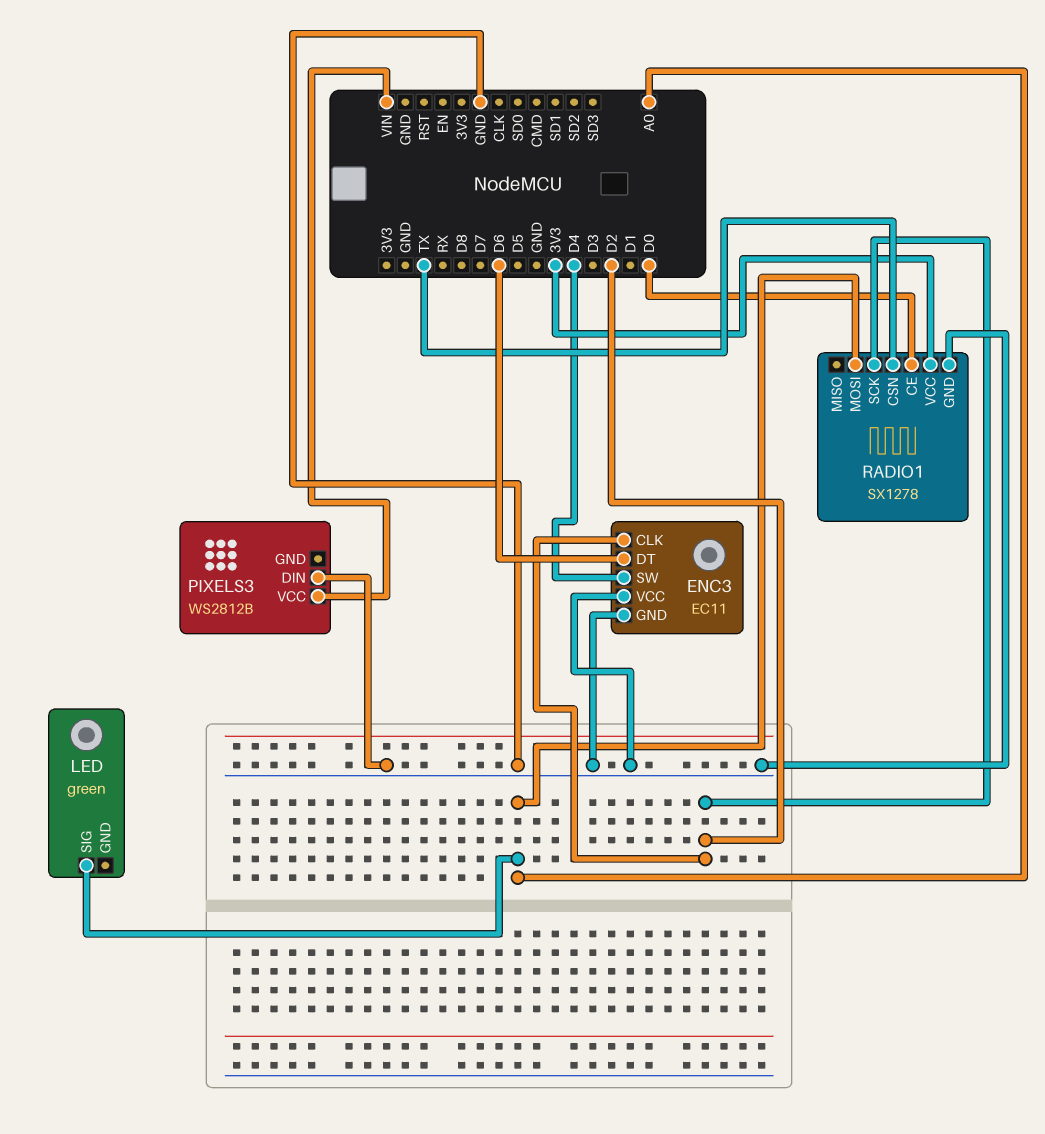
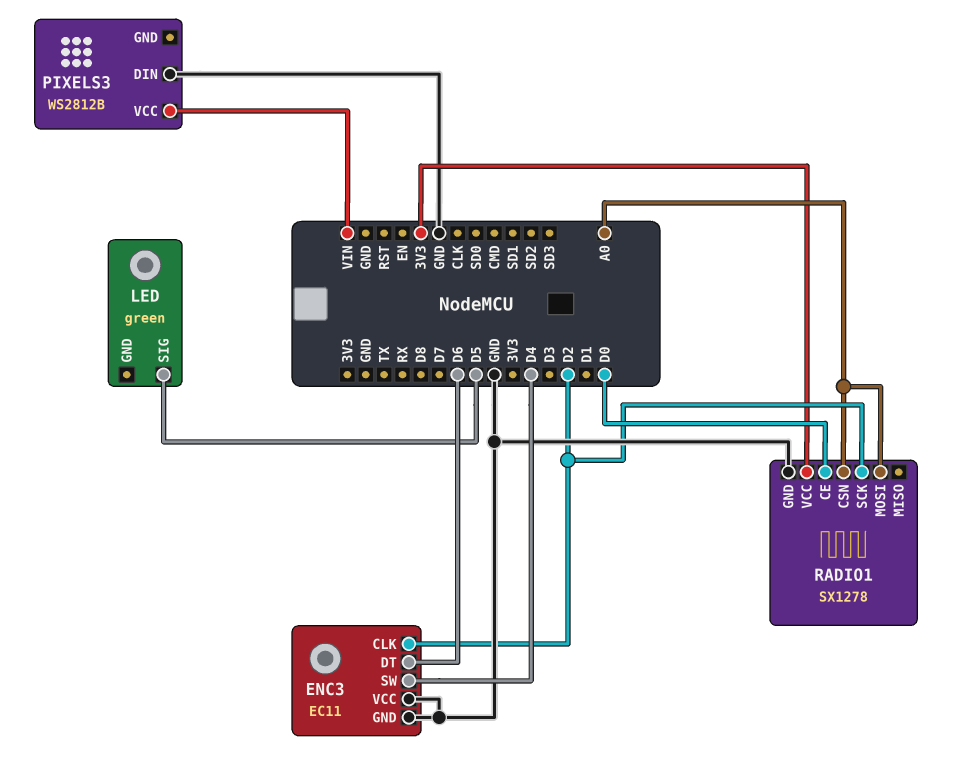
LED pin SIG: A0 -> D5
RADIO1 pin CSN: TX -> A0

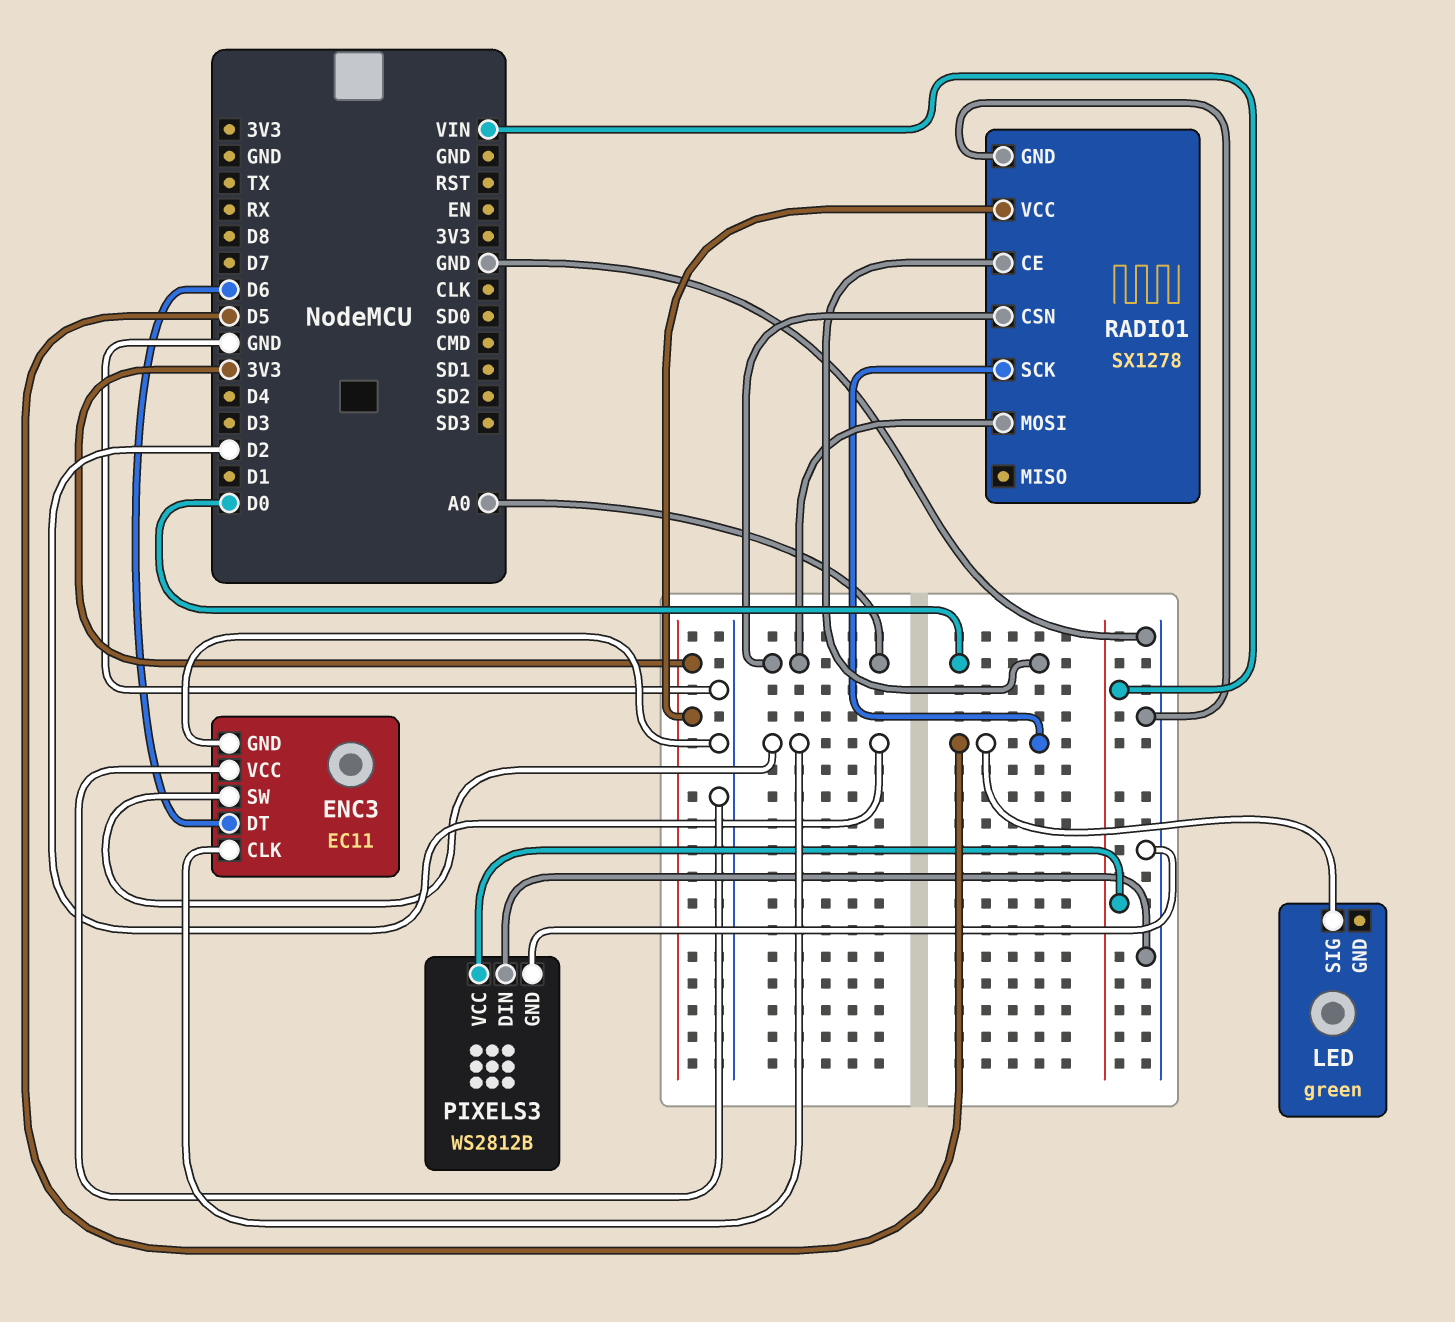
ENC3 pin SW: D4 -> D2
PIXELS3 pin GND: none -> GND
RADIO1 pin SCK: D2 -> D5

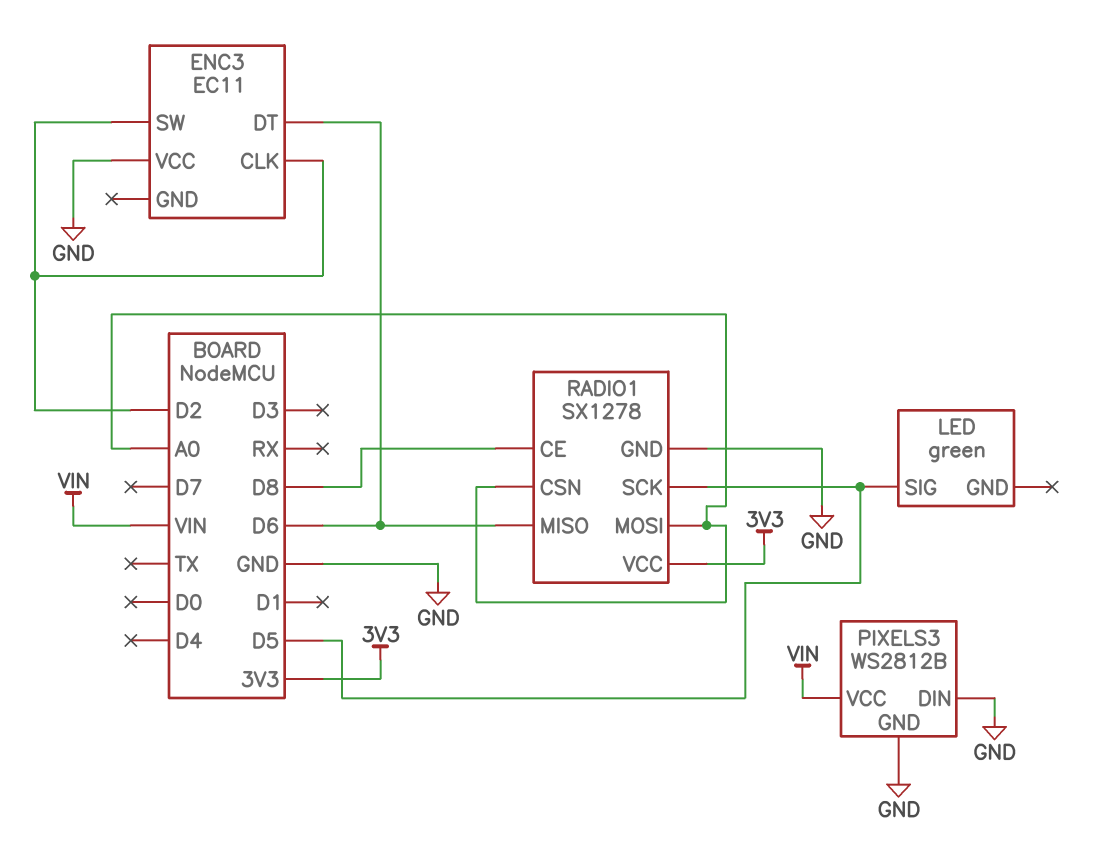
ENC3 pin GND: GND -> none
RADIO1 pin CE: D0 -> D8
RADIO1 pin MISO: none -> D6

